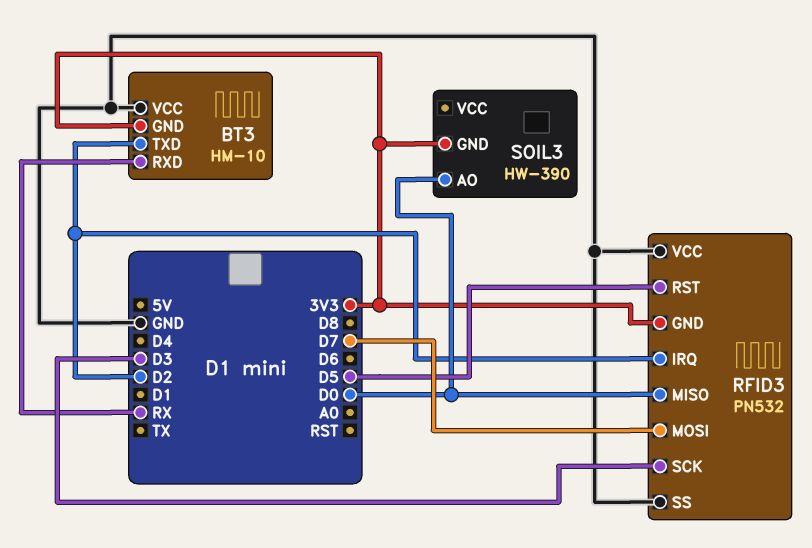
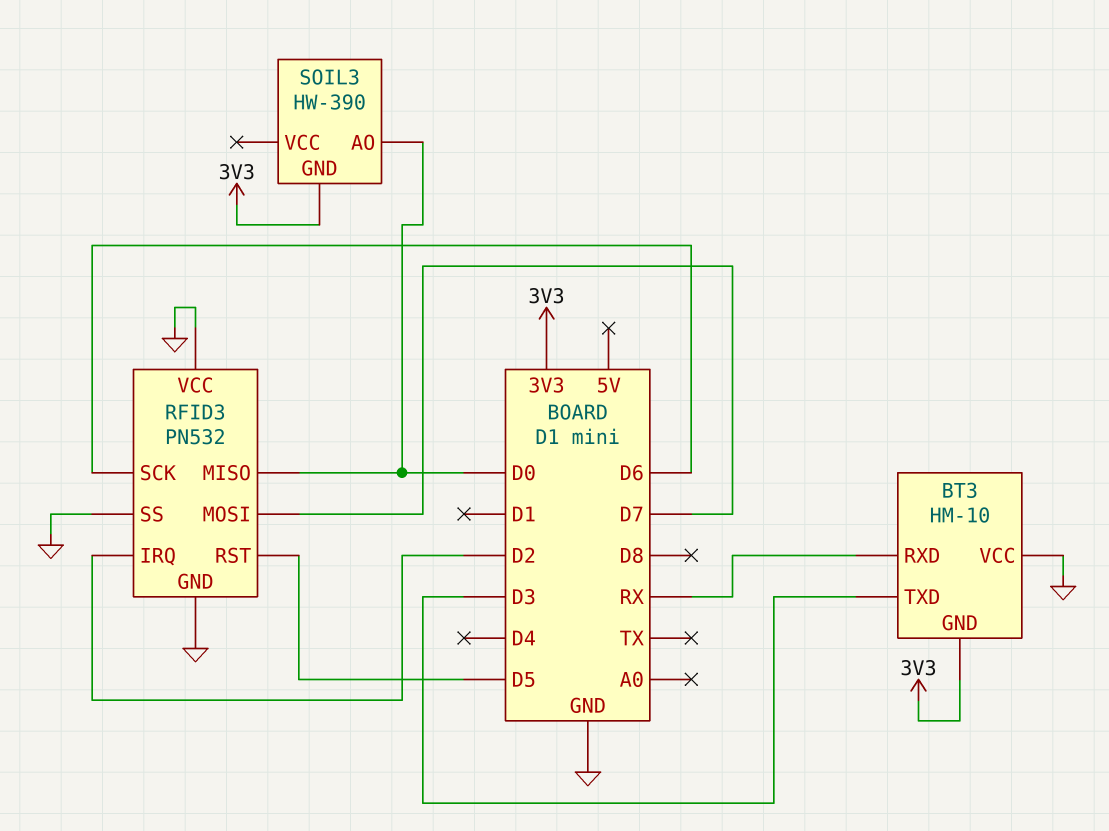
BT3 pin TXD: D2 -> D3
RFID3 pin GND: 3V3 -> GND
RFID3 pin SCK: D3 -> D6

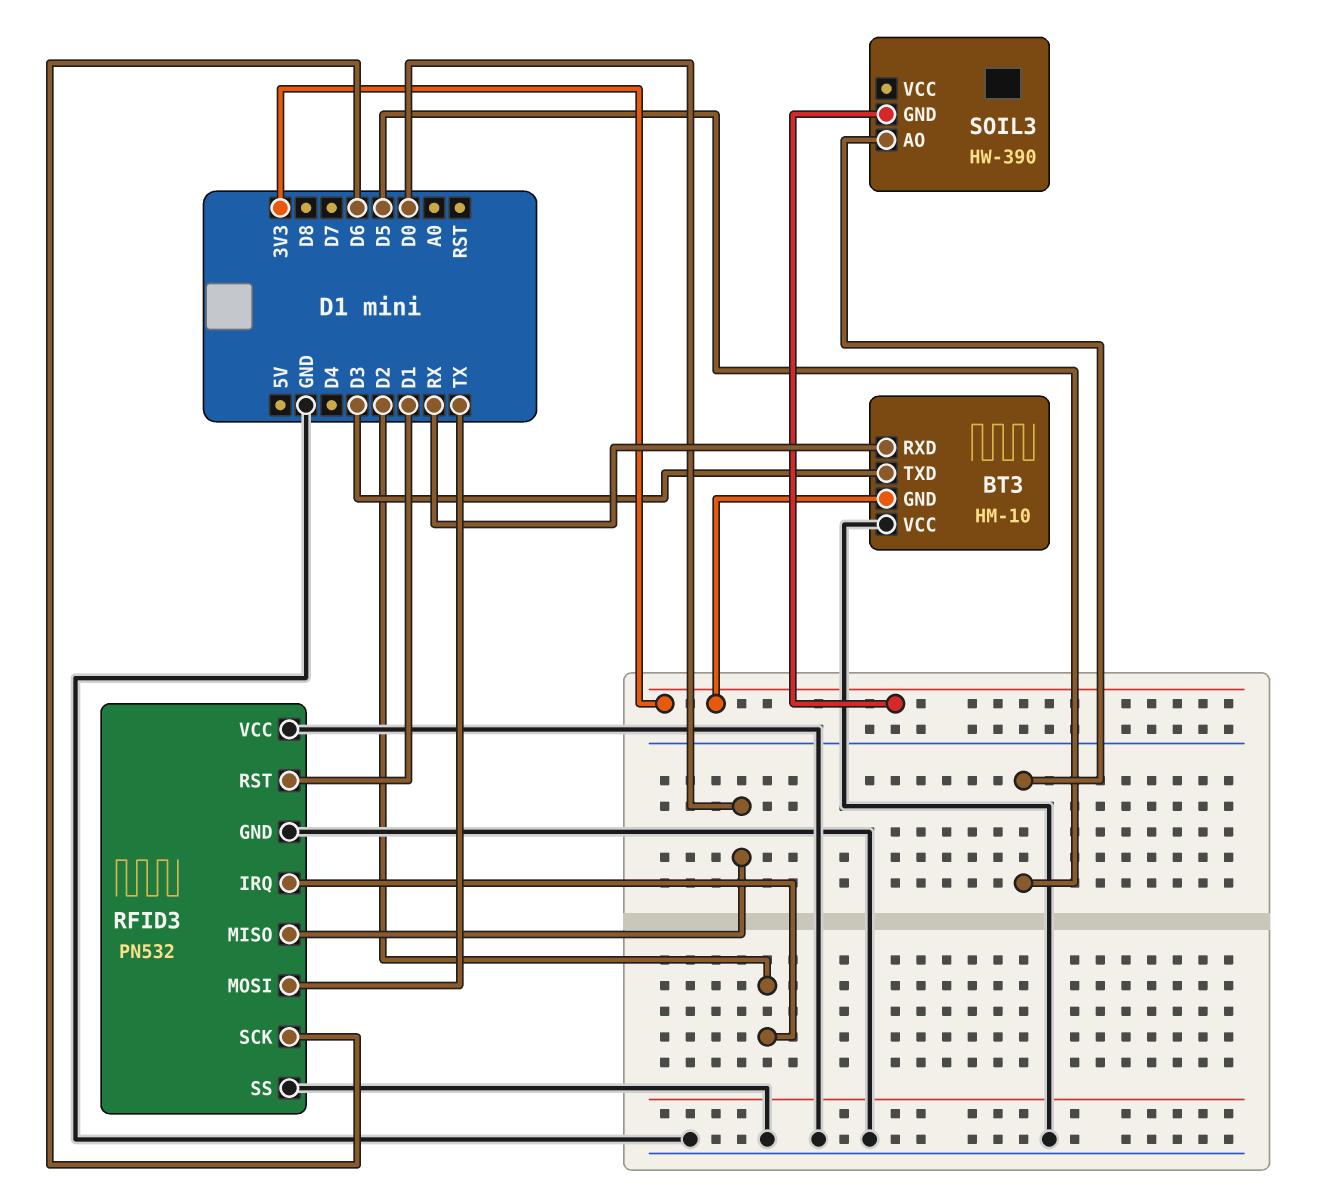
RFID3 pin MOSI: D7 -> TX
RFID3 pin RST: D5 -> D1
SOIL3 pin AO: D0 -> D5

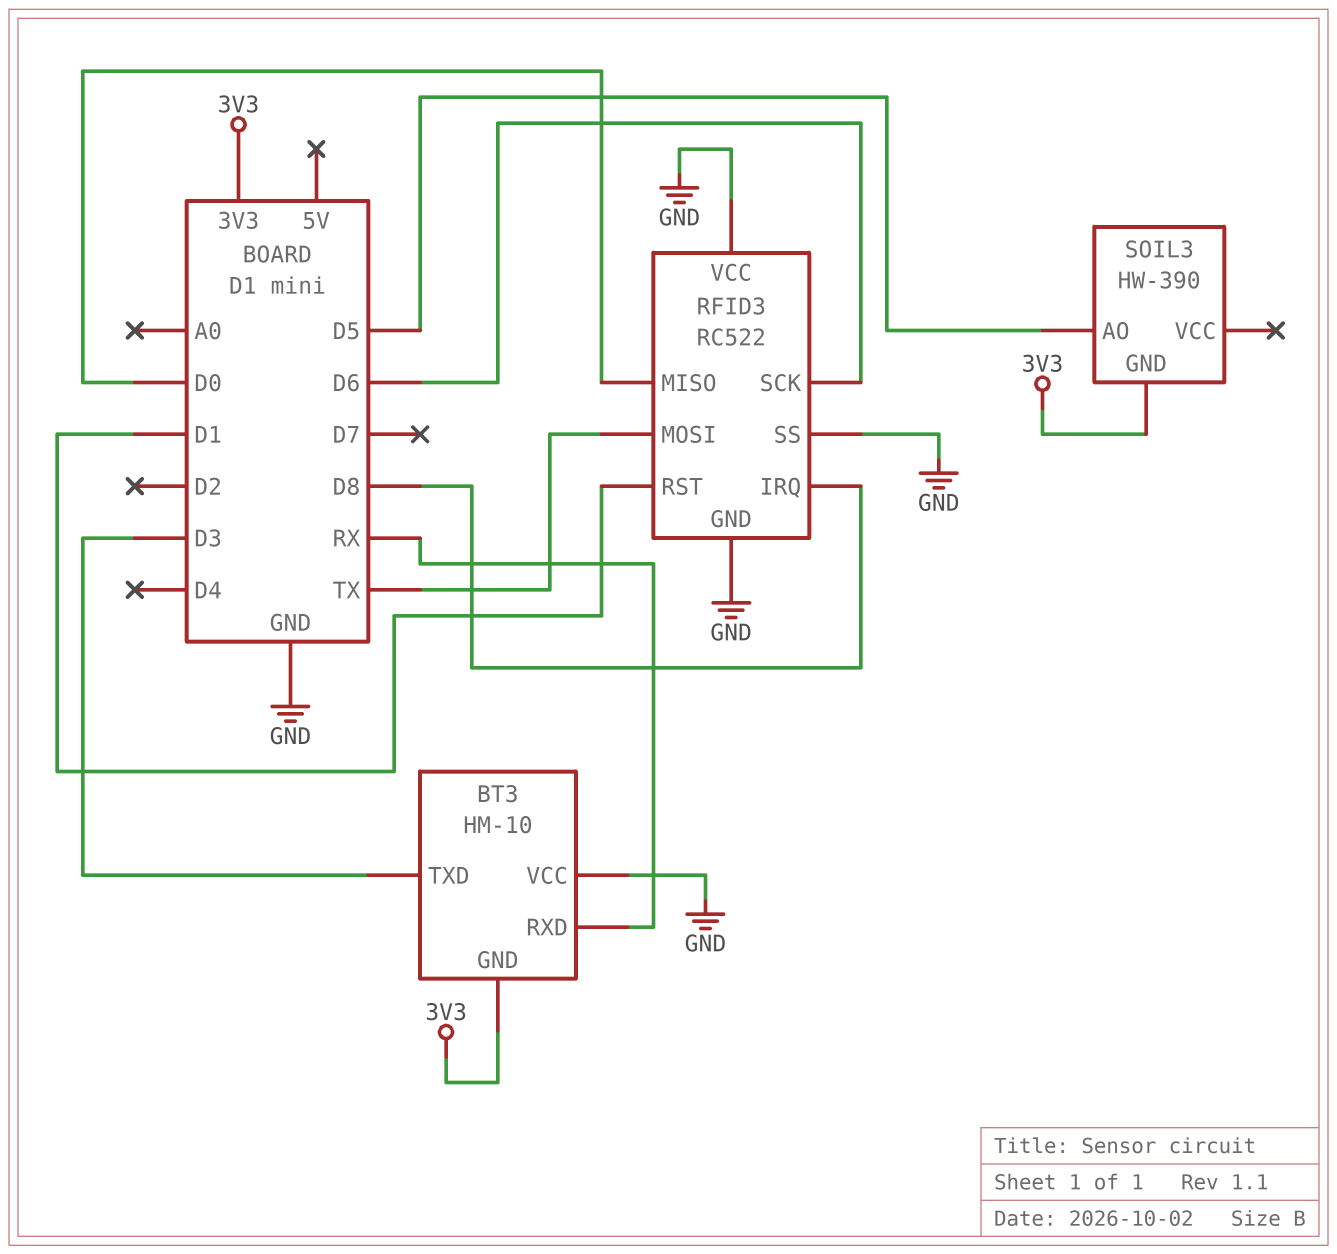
RFID3: PN532 -> RC522
RFID3 pin IRQ: D2 -> D8

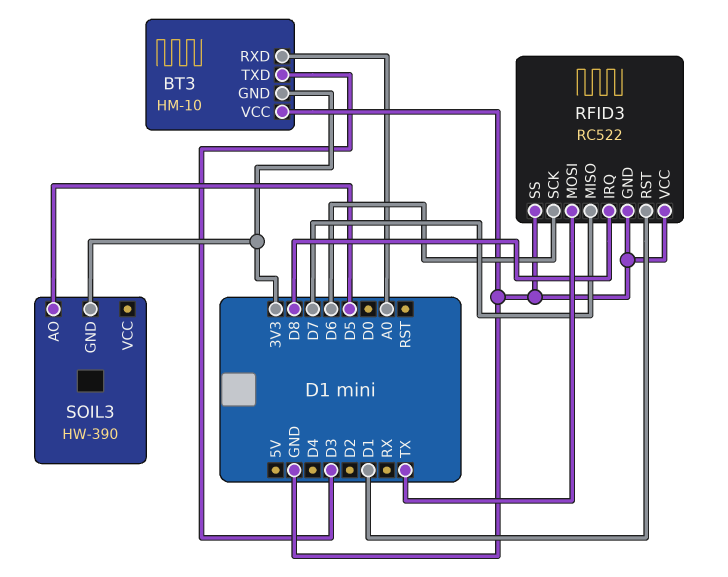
BT3 pin RXD: RX -> A0
RFID3 pin MISO: D0 -> D7

